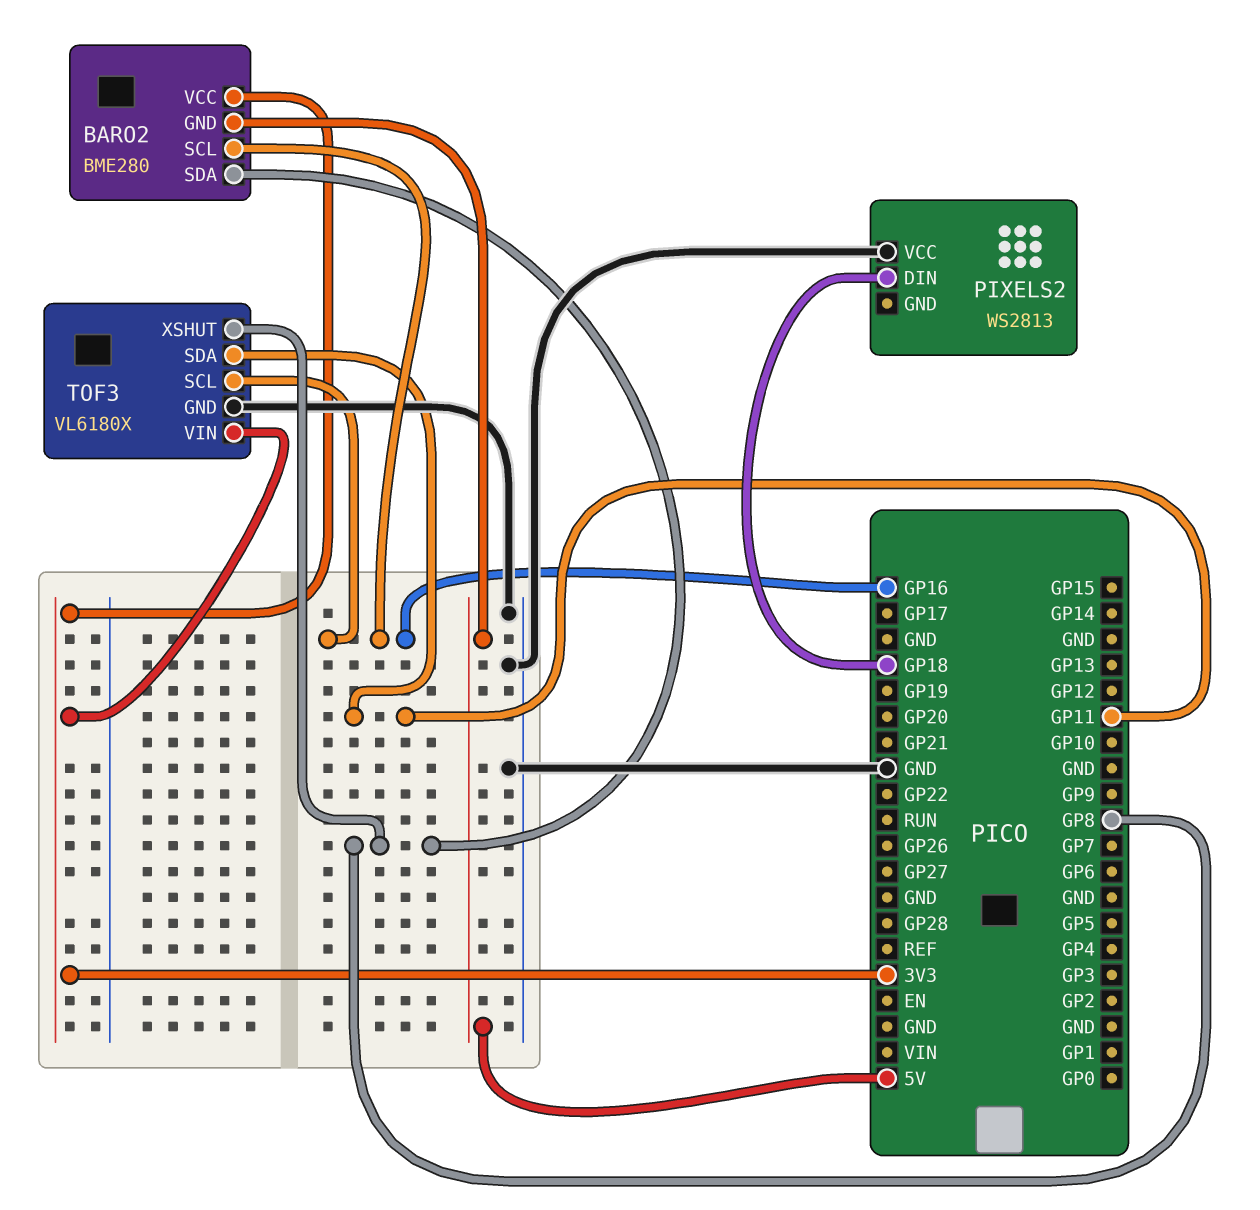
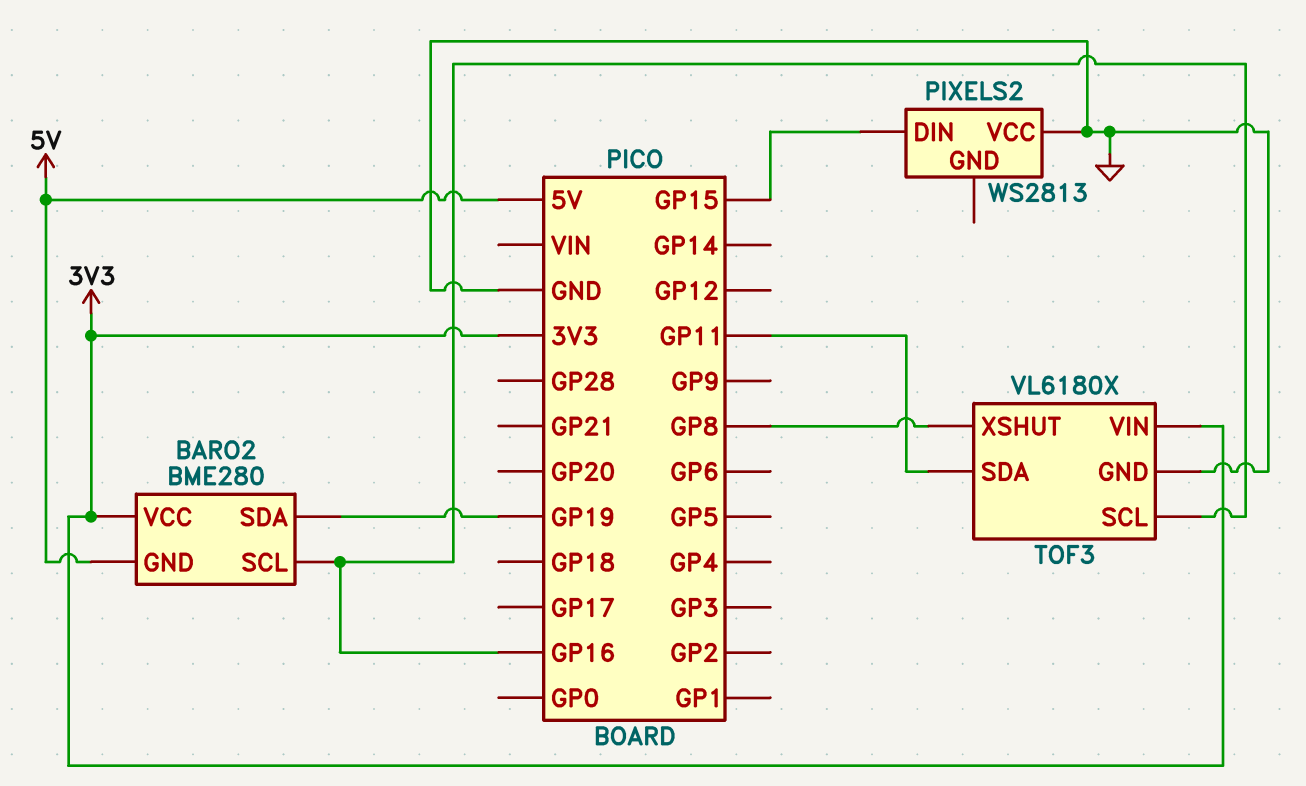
BARO2 pin SDA: GP8 -> GP19
PIXELS2 pin DIN: GP18 -> GP15

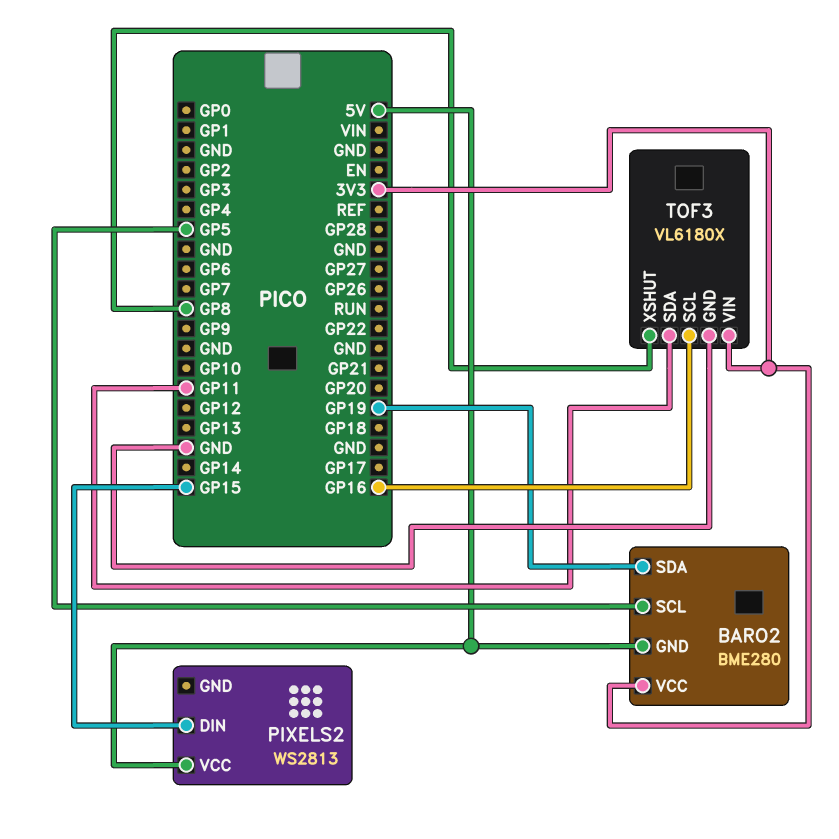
BARO2 pin SCL: GP16 -> GP5
PIXELS2 pin VCC: GND -> 5V

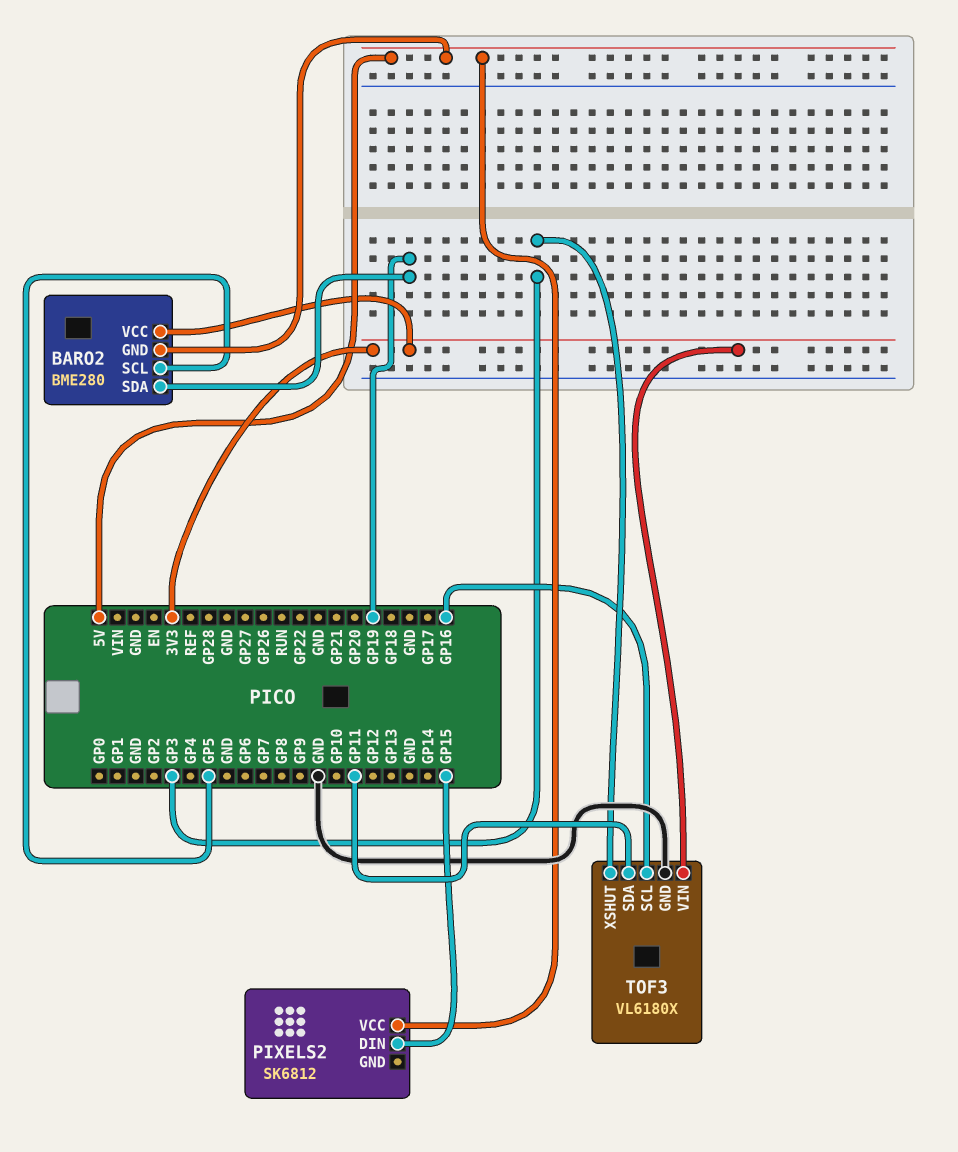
PIXELS2: WS2813 -> SK6812
TOF3 pin XSHUT: GP8 -> GP3

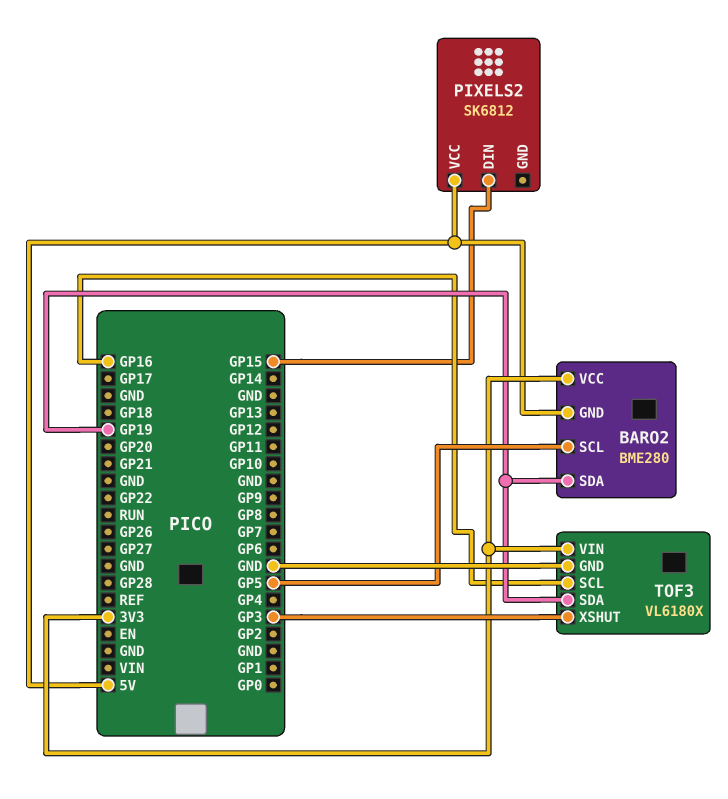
TOF3 pin SDA: GP11 -> GP19

